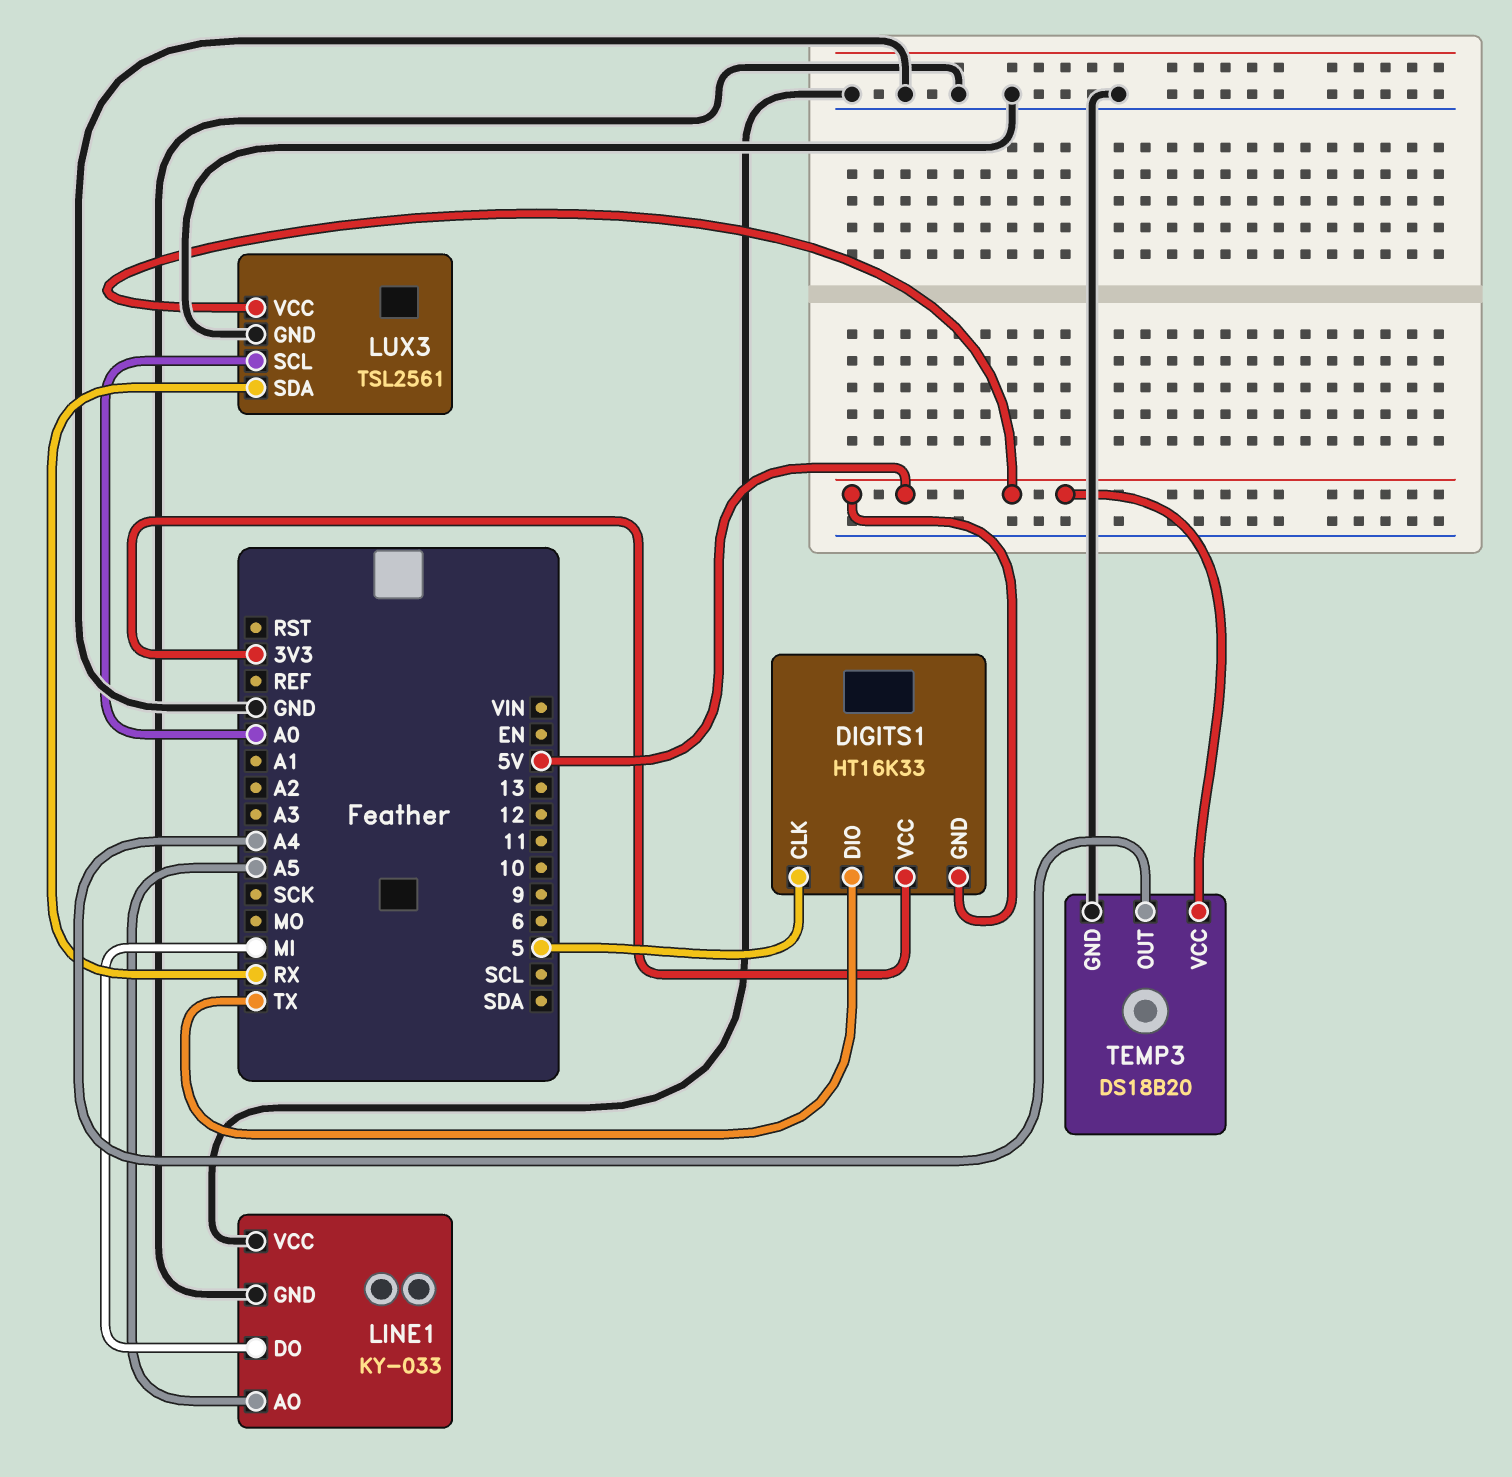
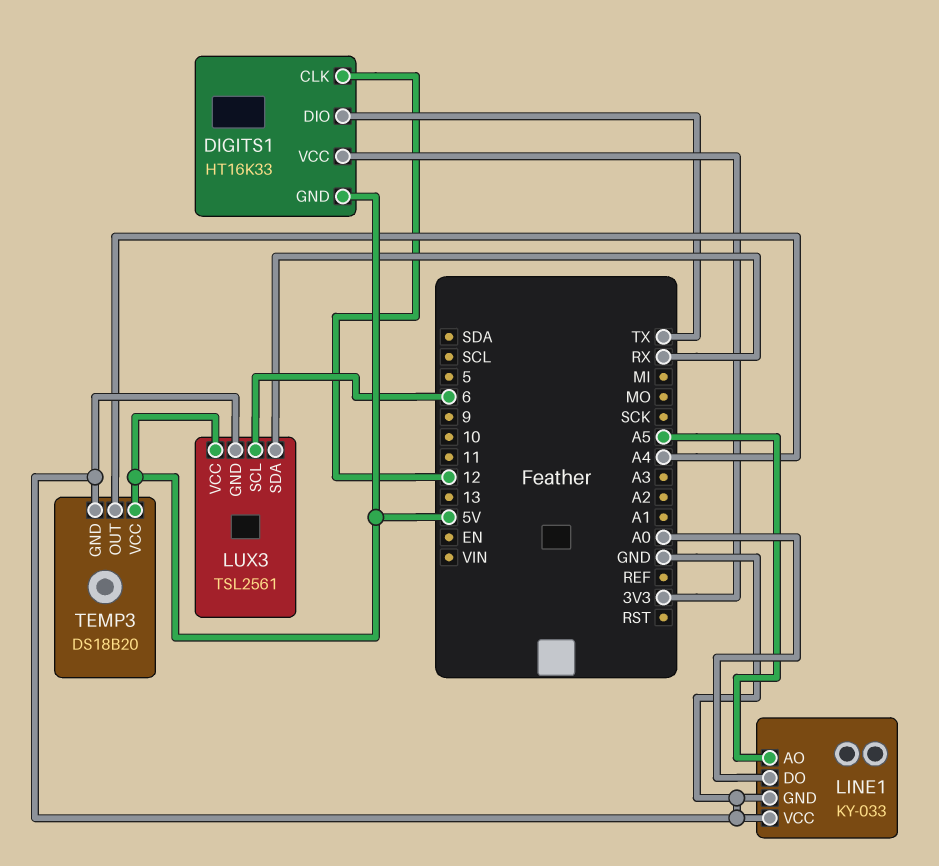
DIGITS1 pin CLK: 5 -> 12
LINE1 pin DO: MI -> A0
LUX3 pin SCL: A0 -> 6

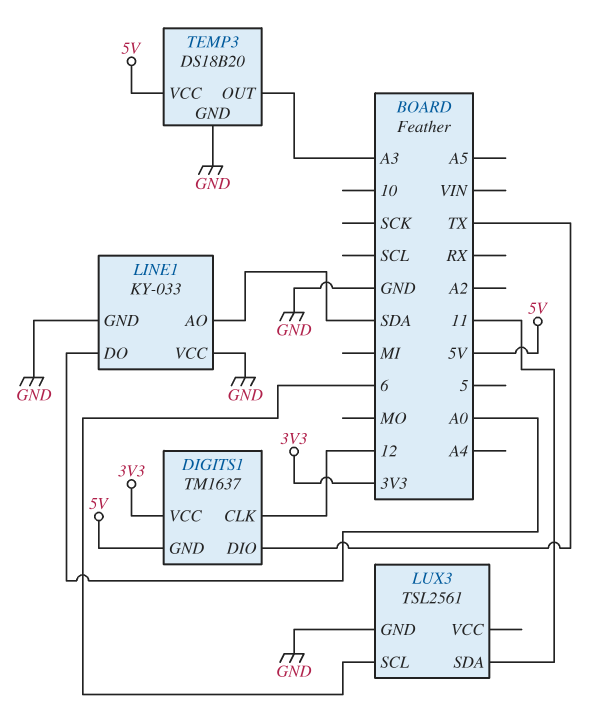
DIGITS1: HT16K33 -> TM1637
LINE1 pin AO: A5 -> SDA
LUX3 pin SDA: RX -> 11
LUX3 pin VCC: 5V -> none
TEMP3 pin OUT: A4 -> A3

